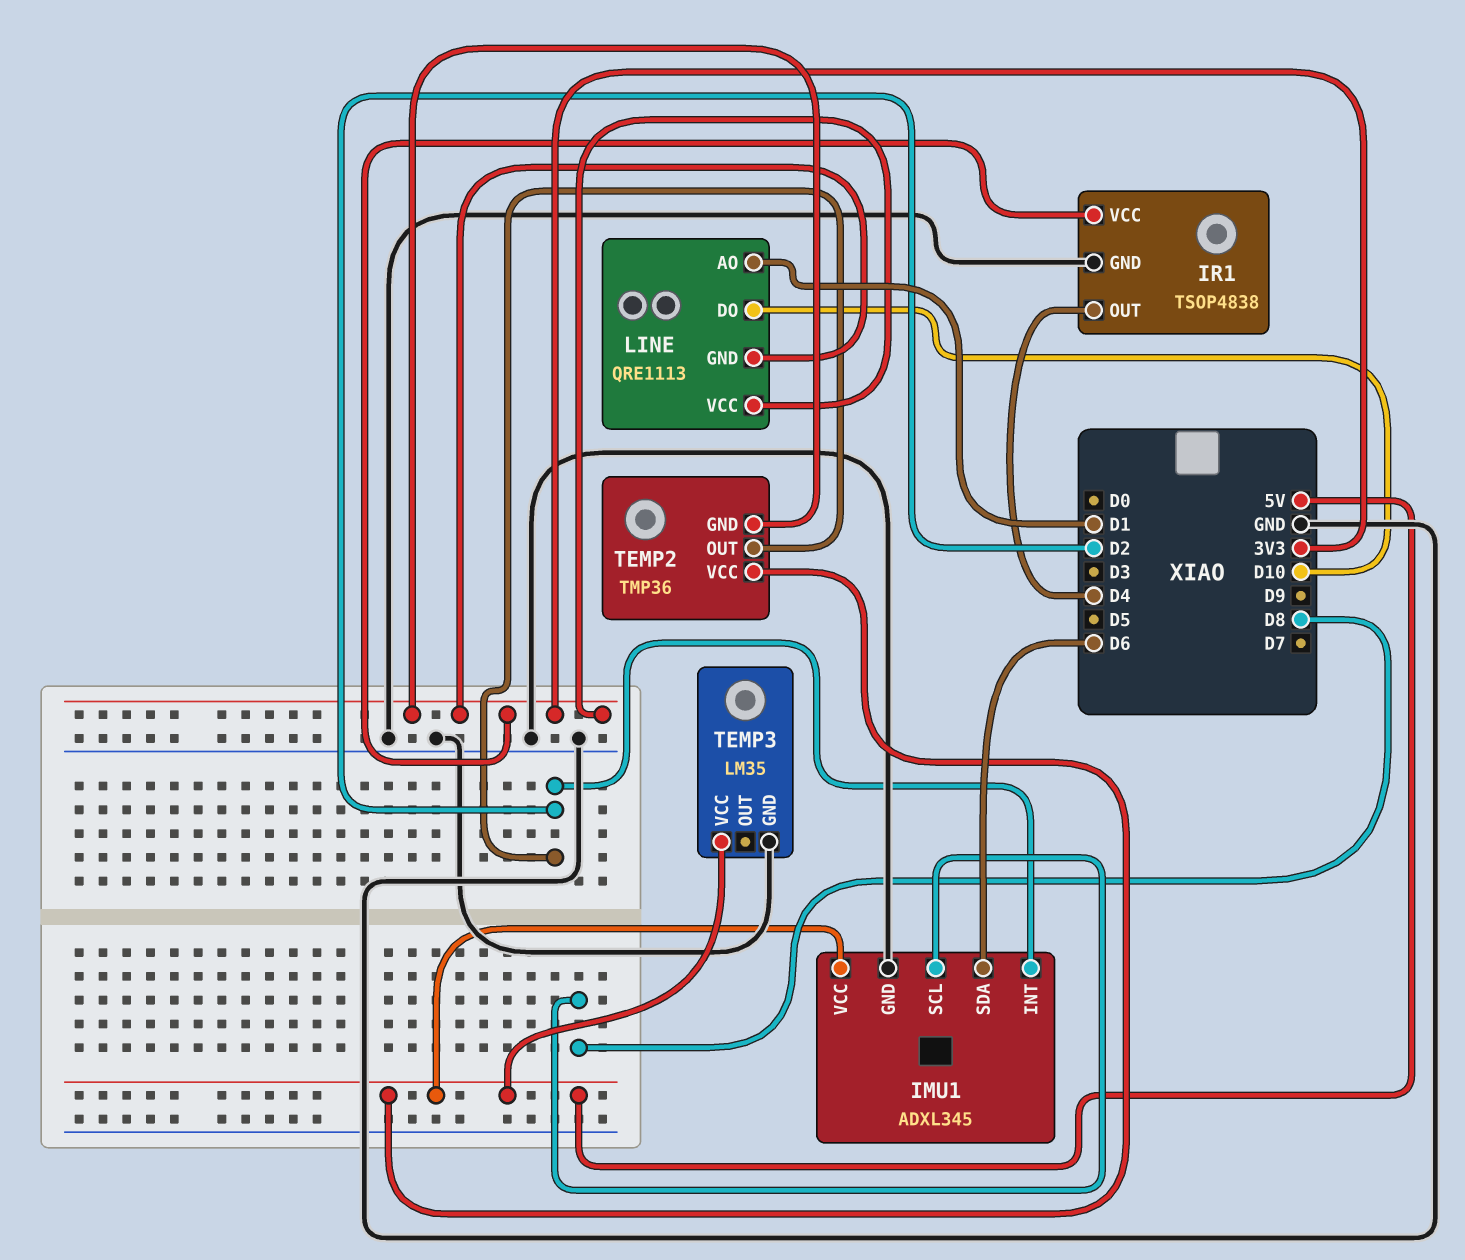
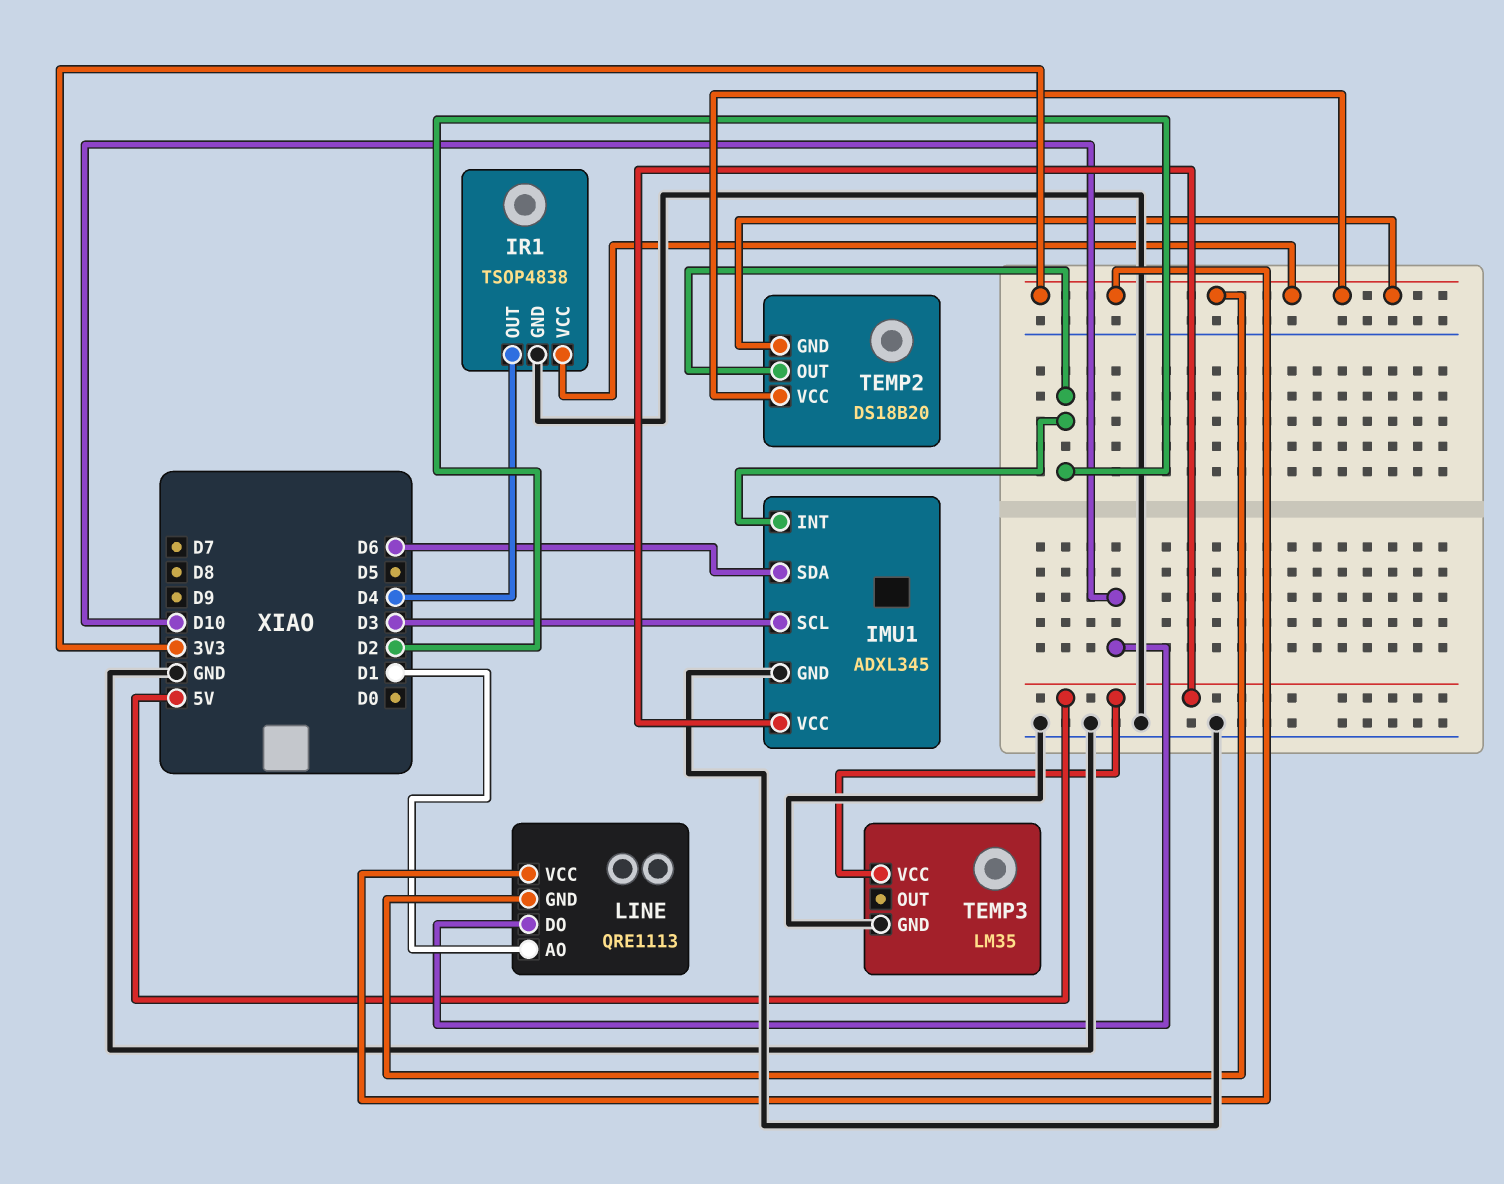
IMU1 pin SCL: D8 -> D3
TEMP2: TMP36 -> DS18B20
TEMP2 pin VCC: 5V -> 3V3

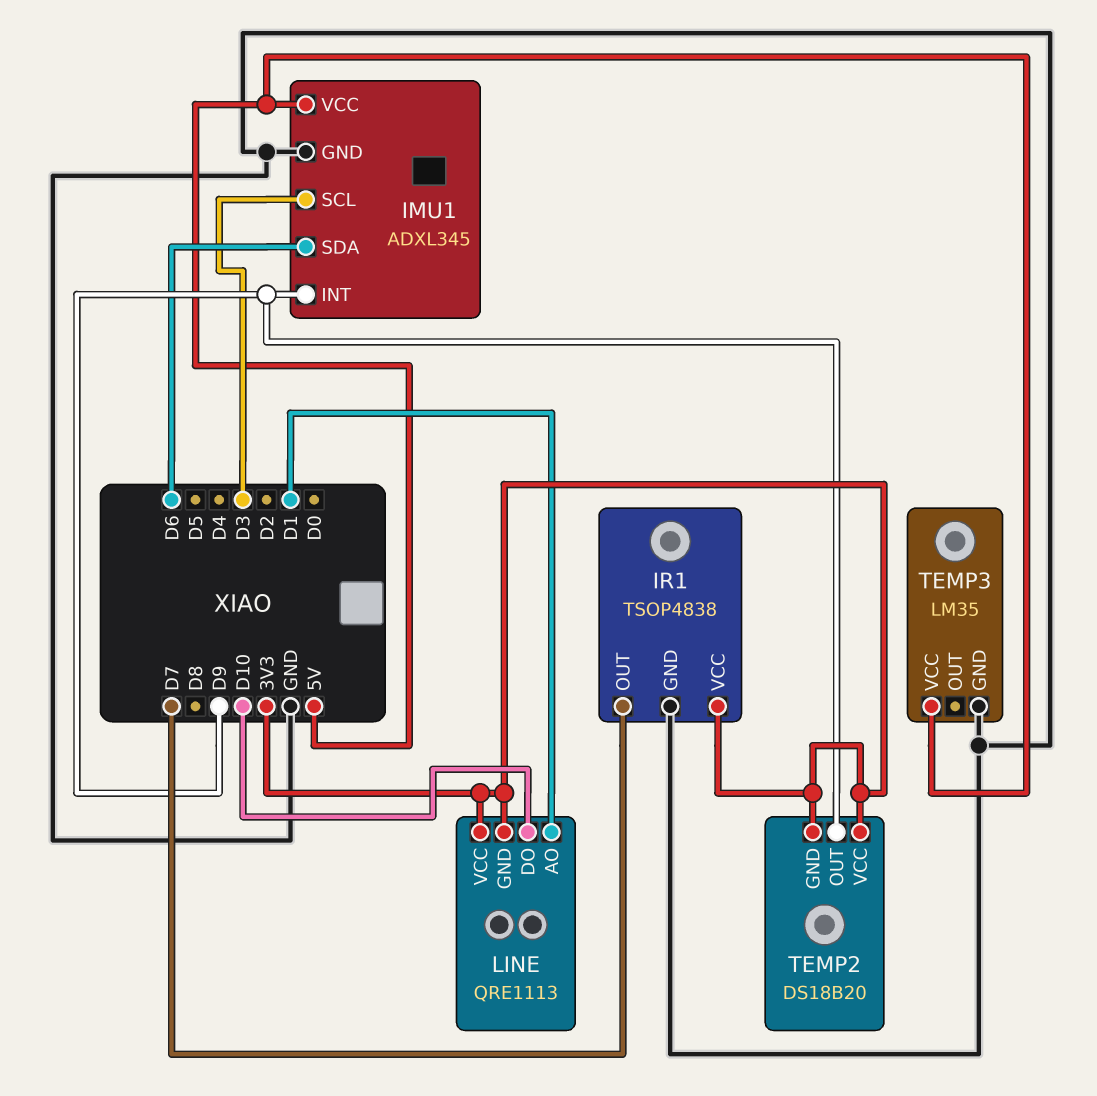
IMU1 pin INT: D2 -> D9
IR1 pin OUT: D4 -> D7
TEMP2 pin OUT: D2 -> D9

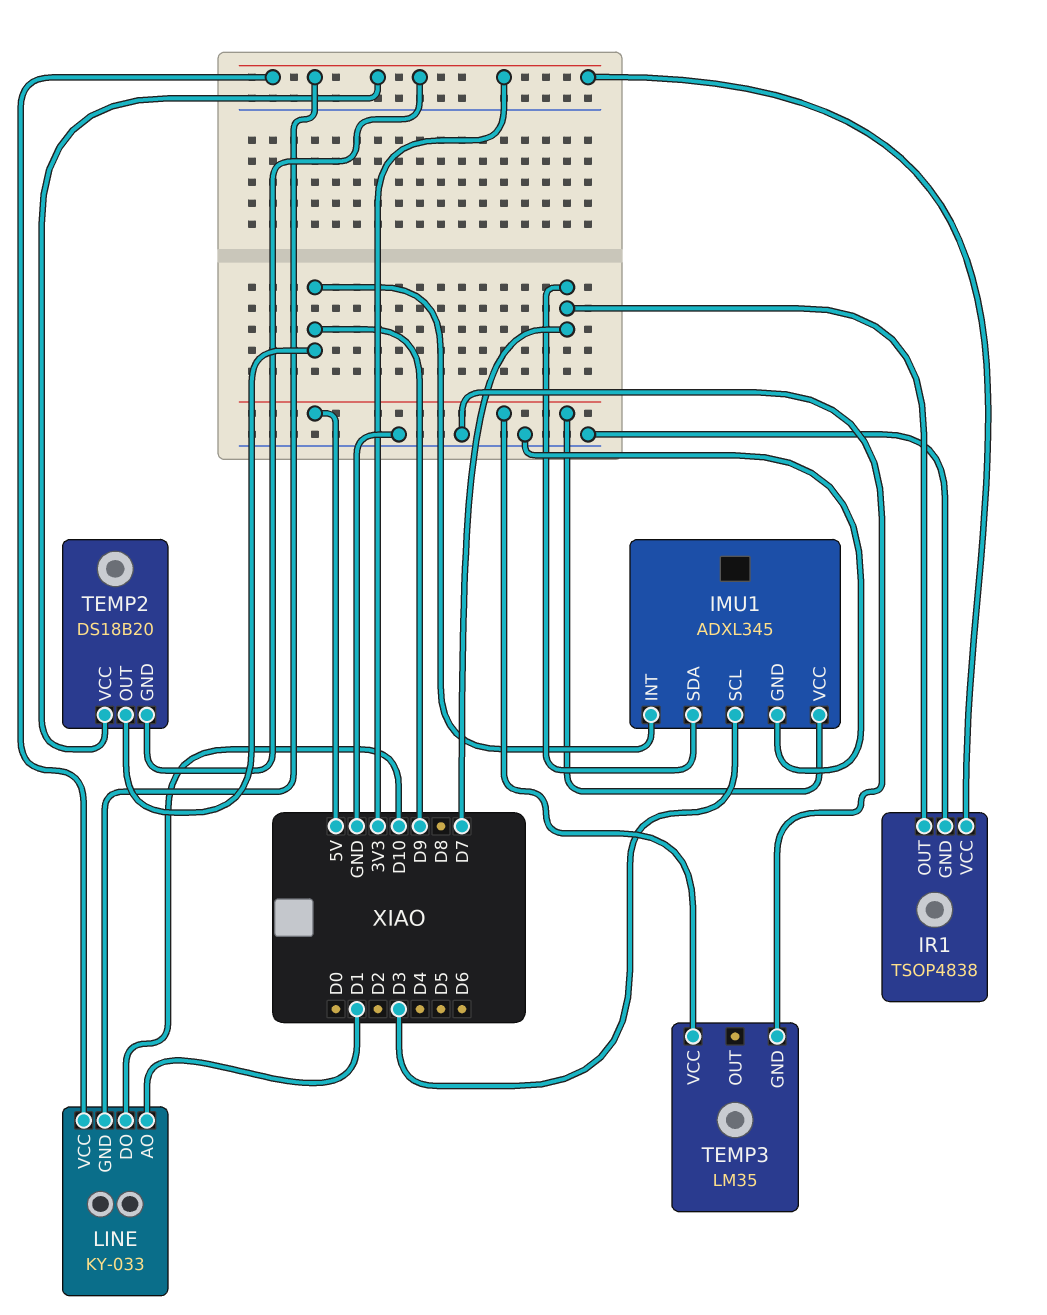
IMU1 pin SDA: D6 -> D7
LINE: QRE1113 -> KY-033

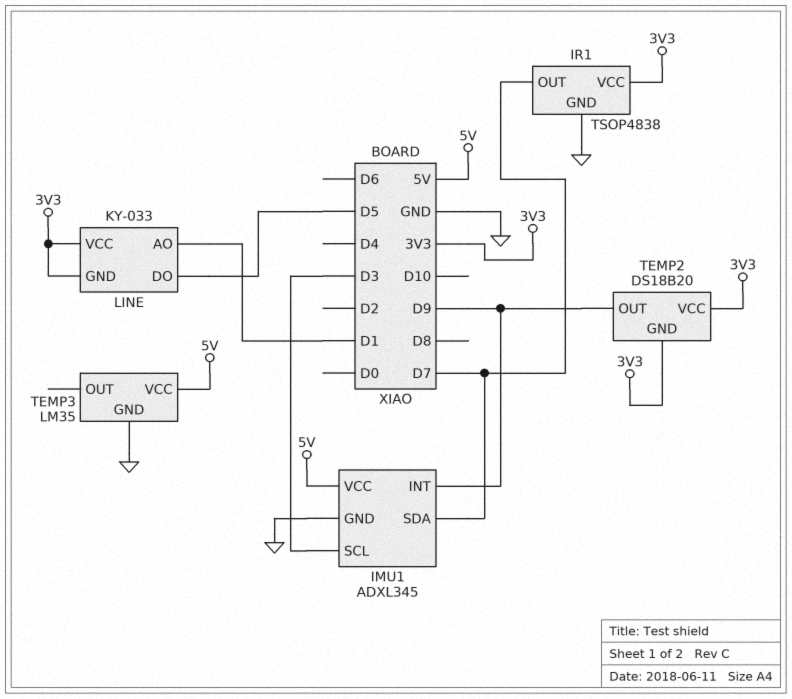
LINE pin DO: D10 -> D5

